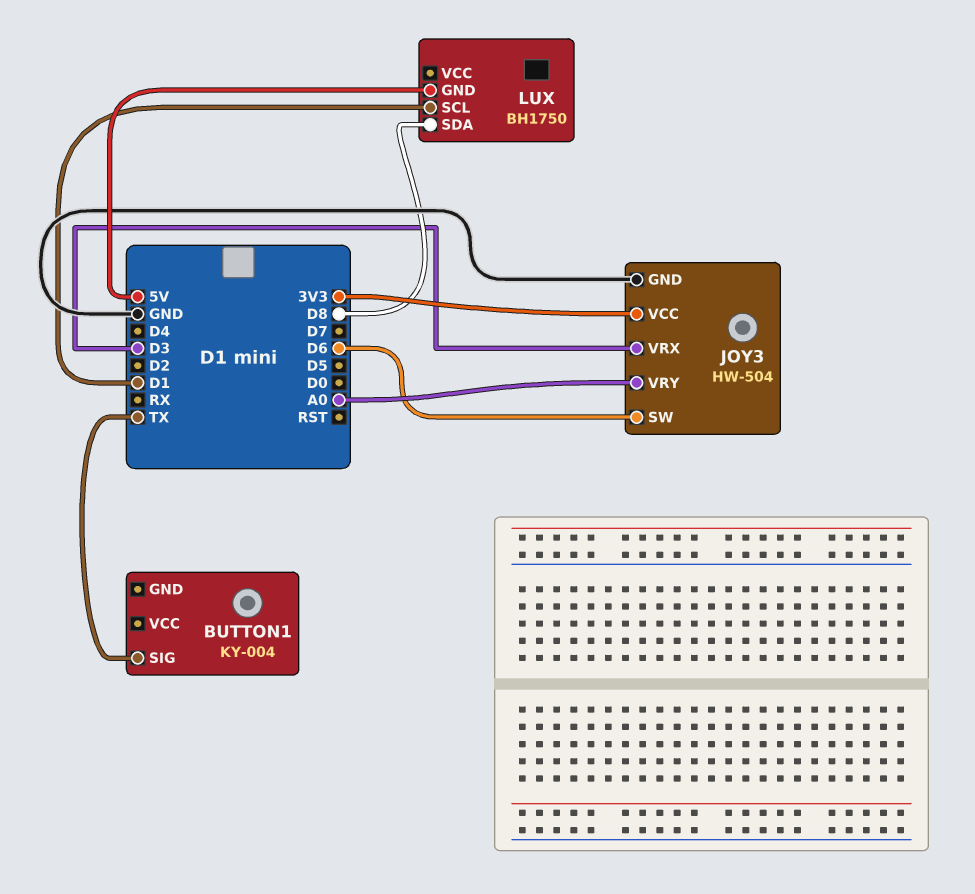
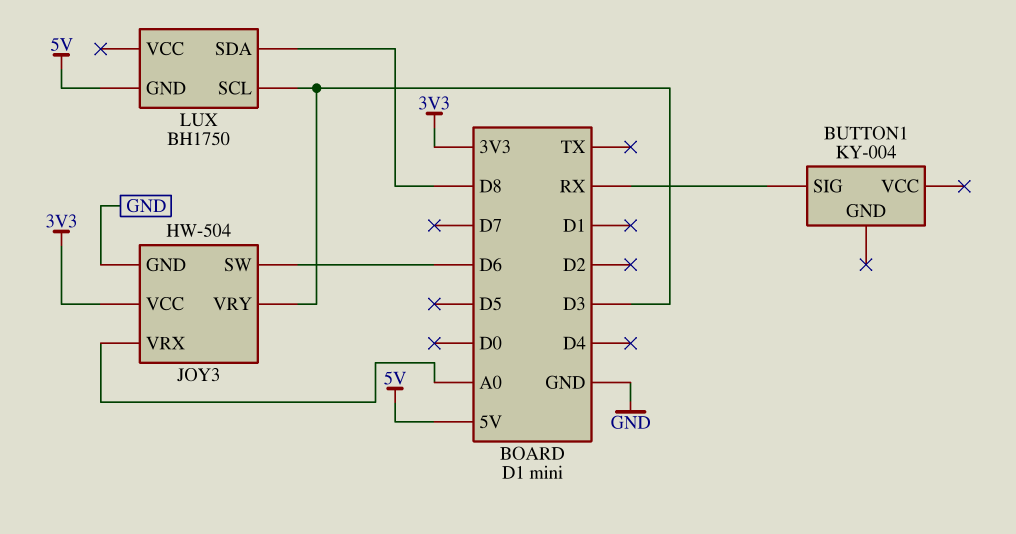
BUTTON1 pin SIG: TX -> RX
JOY3 pin VRX: D3 -> A0
JOY3 pin VRY: A0 -> D3
LUX pin SCL: D1 -> D3

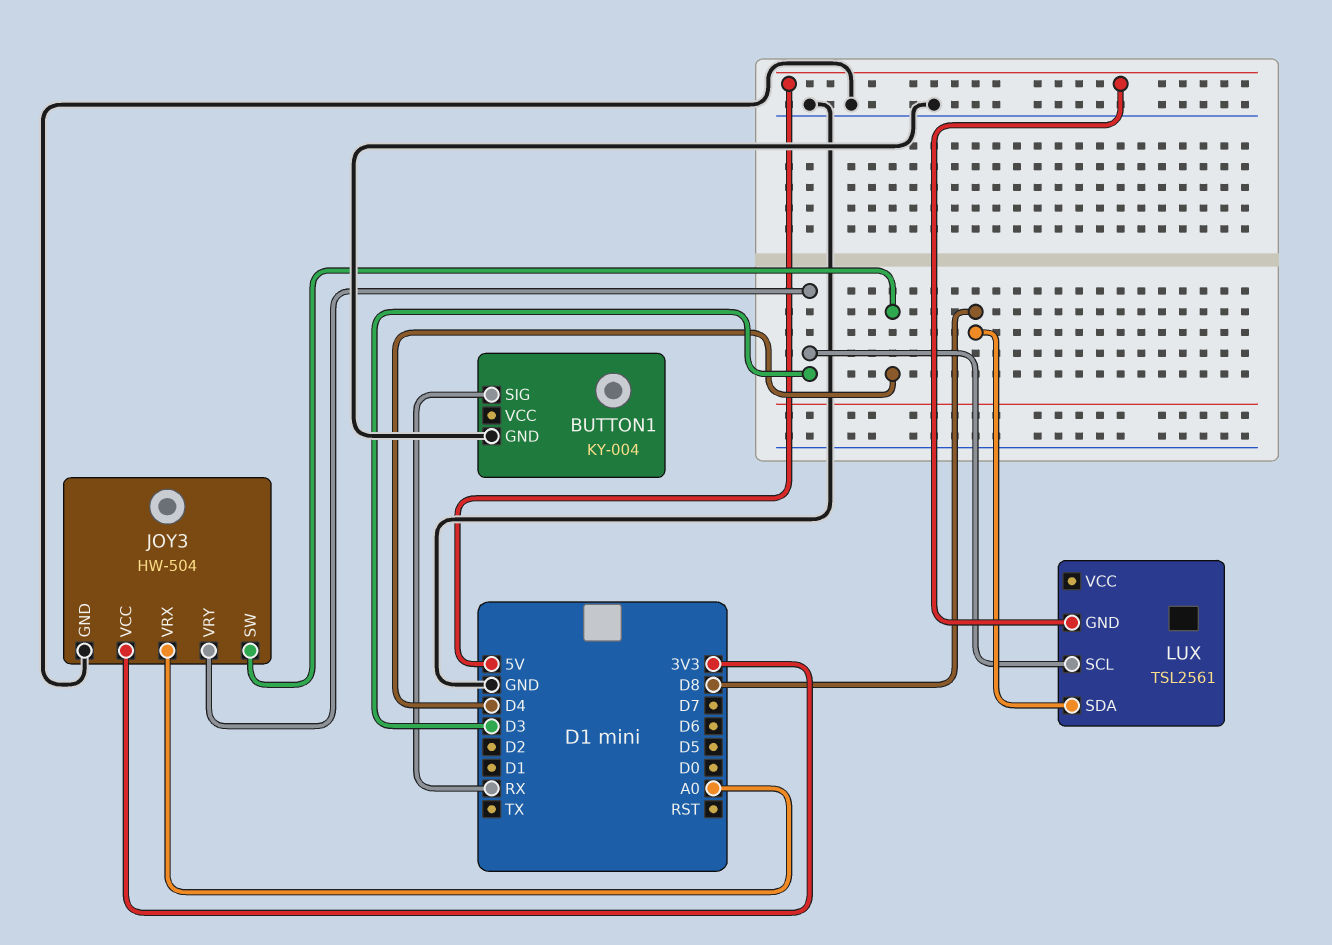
BUTTON1 pin GND: none -> GND
JOY3 pin SW: D6 -> D4
LUX: BH1750 -> TSL2561

